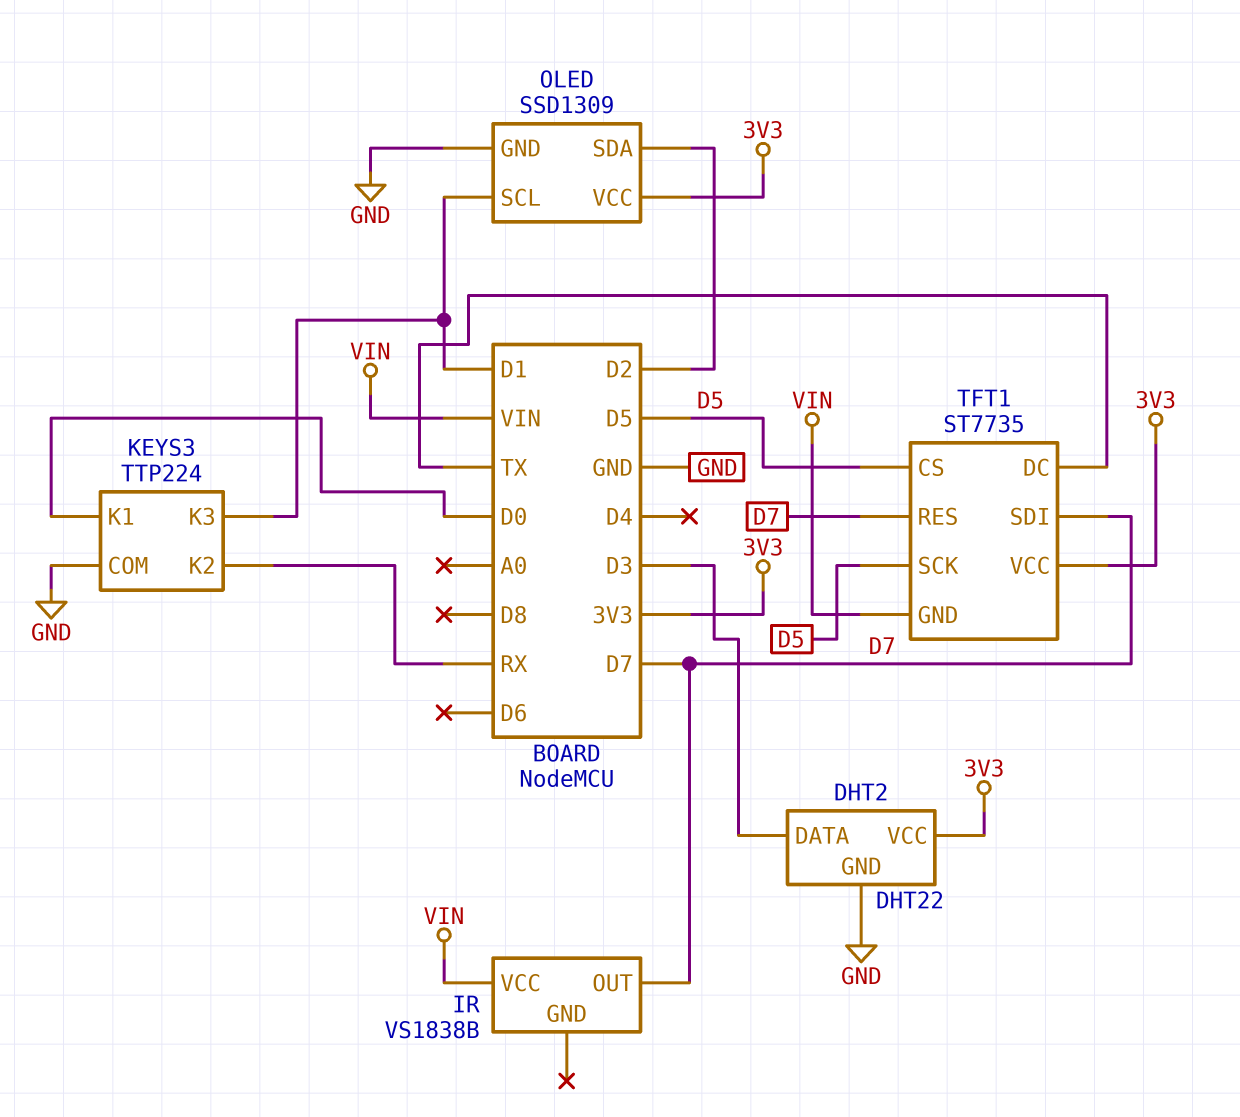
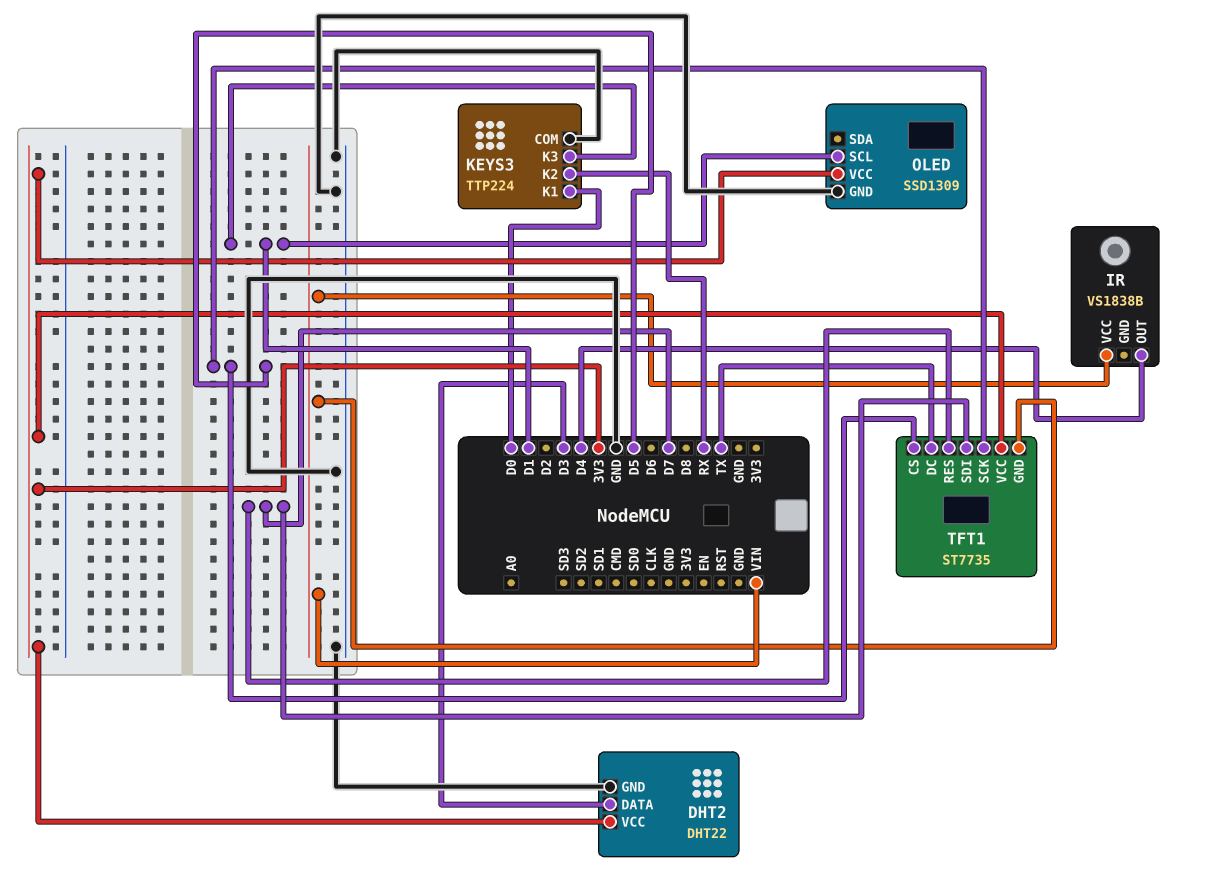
IR pin OUT: D7 -> D4
OLED pin SDA: D2 -> none

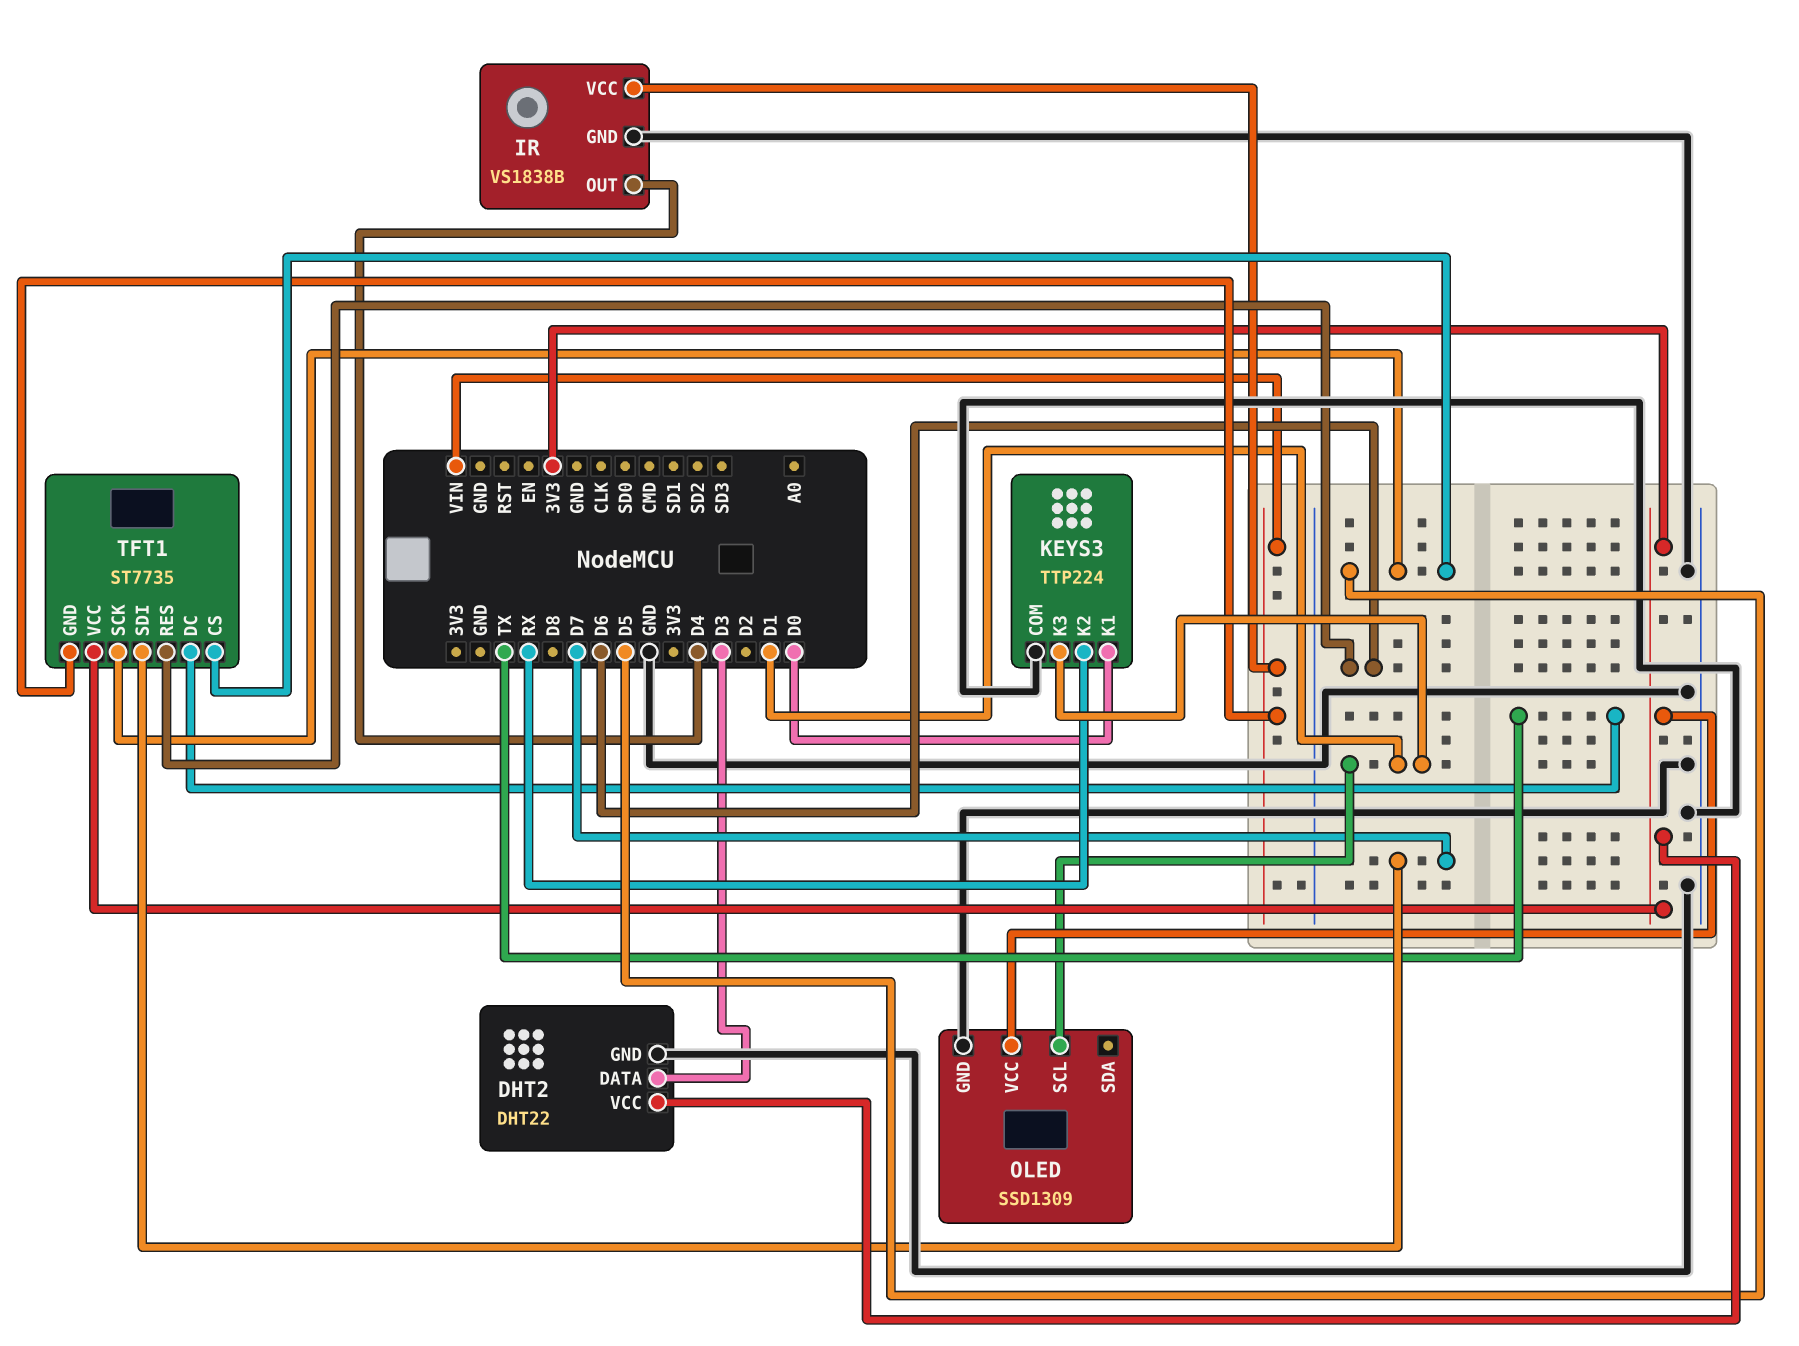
IR pin GND: none -> GND
TFT1 pin RES: D7 -> D6

